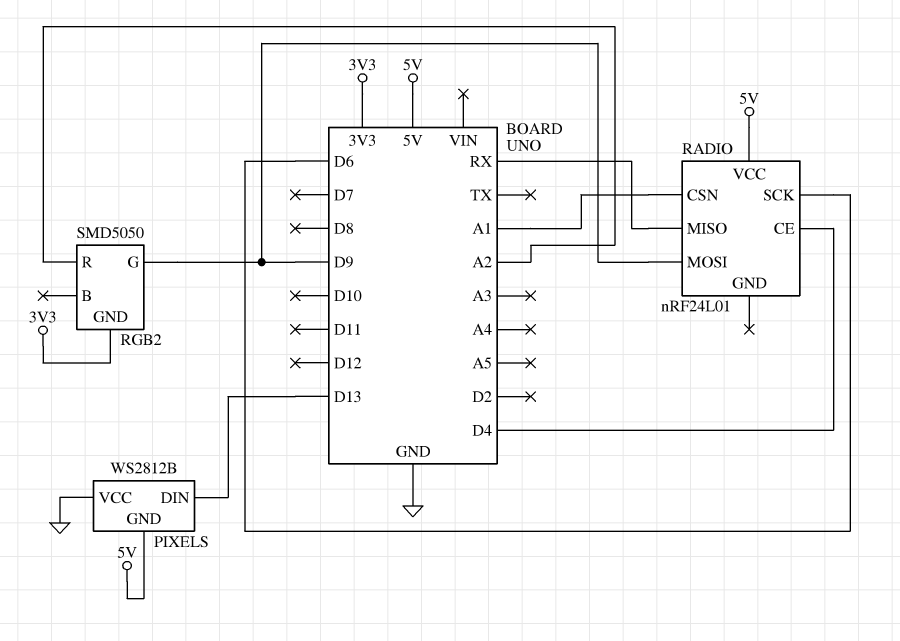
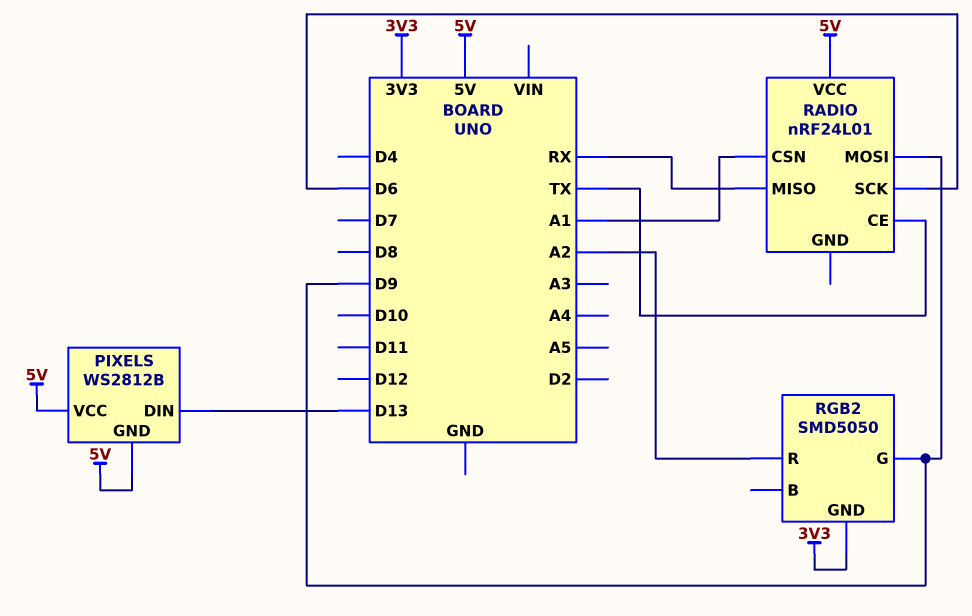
PIXELS pin VCC: GND -> 5V
RADIO pin CE: D4 -> TX

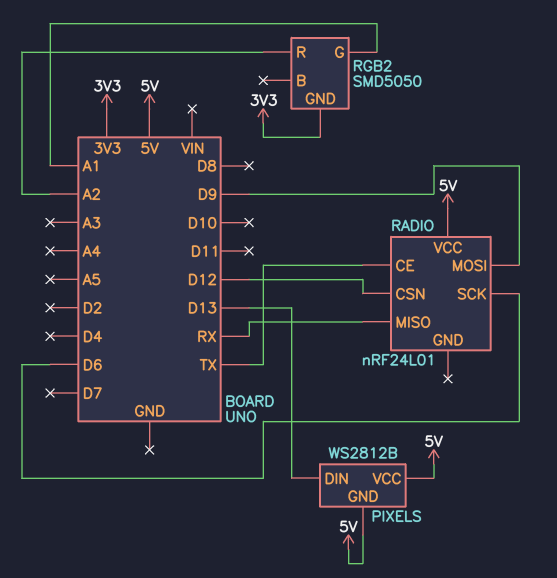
RADIO pin CSN: A1 -> D12
RGB2 pin G: D9 -> A1

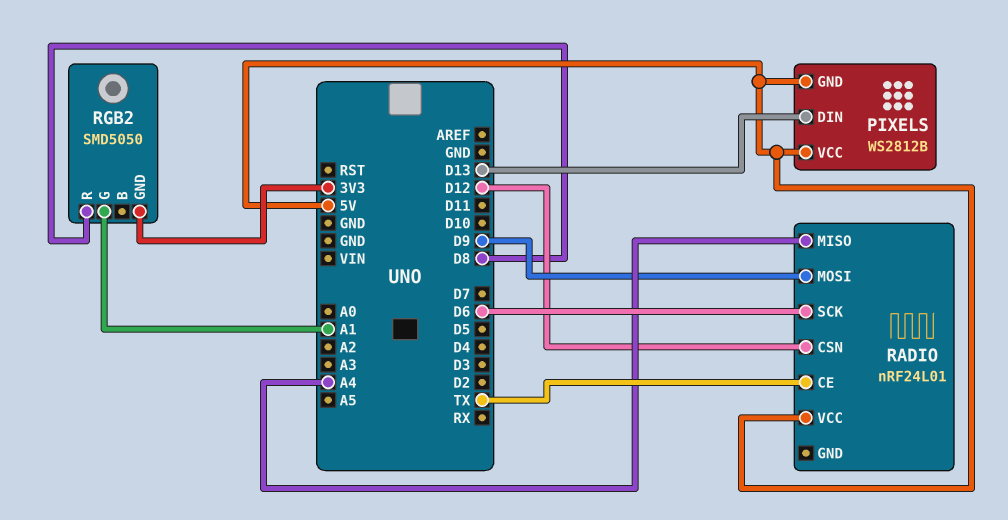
RADIO pin MISO: RX -> A4
RGB2 pin R: A2 -> D8

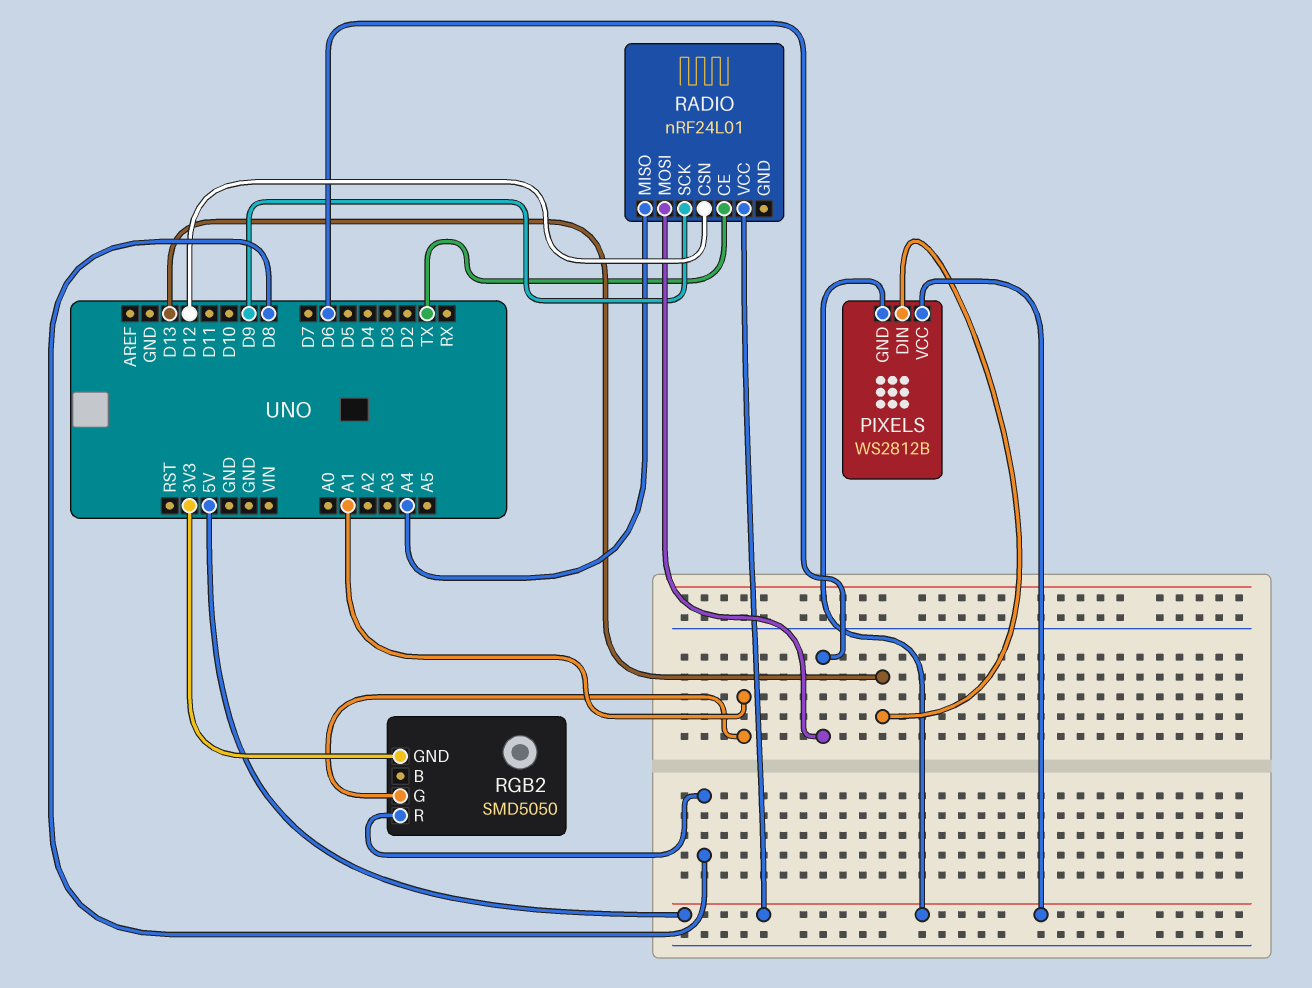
RADIO pin MOSI: D9 -> D6
RADIO pin SCK: D6 -> D9

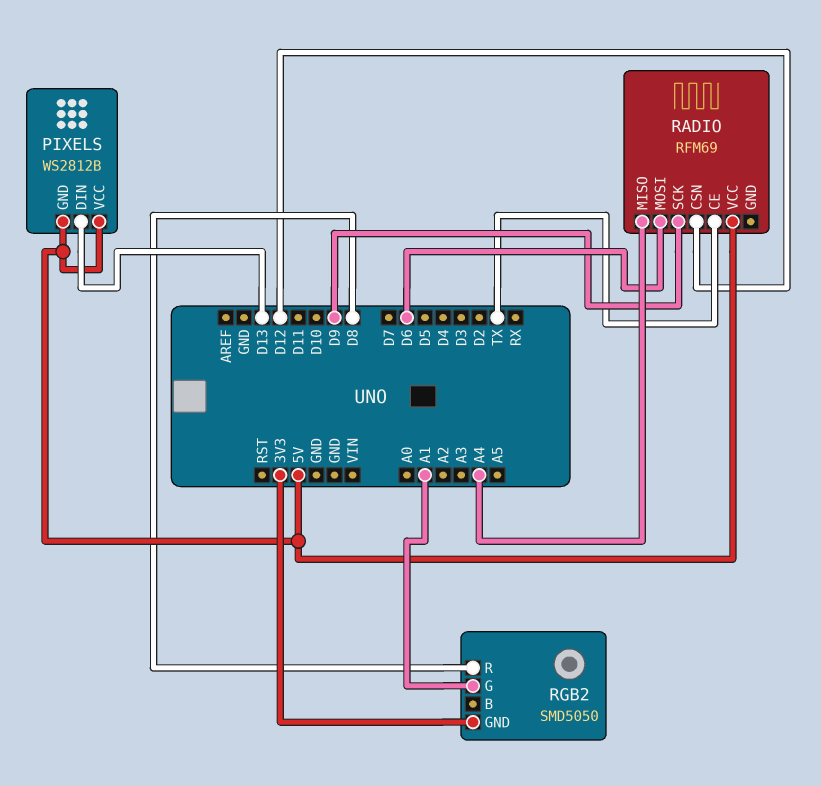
RADIO: nRF24L01 -> RFM69

